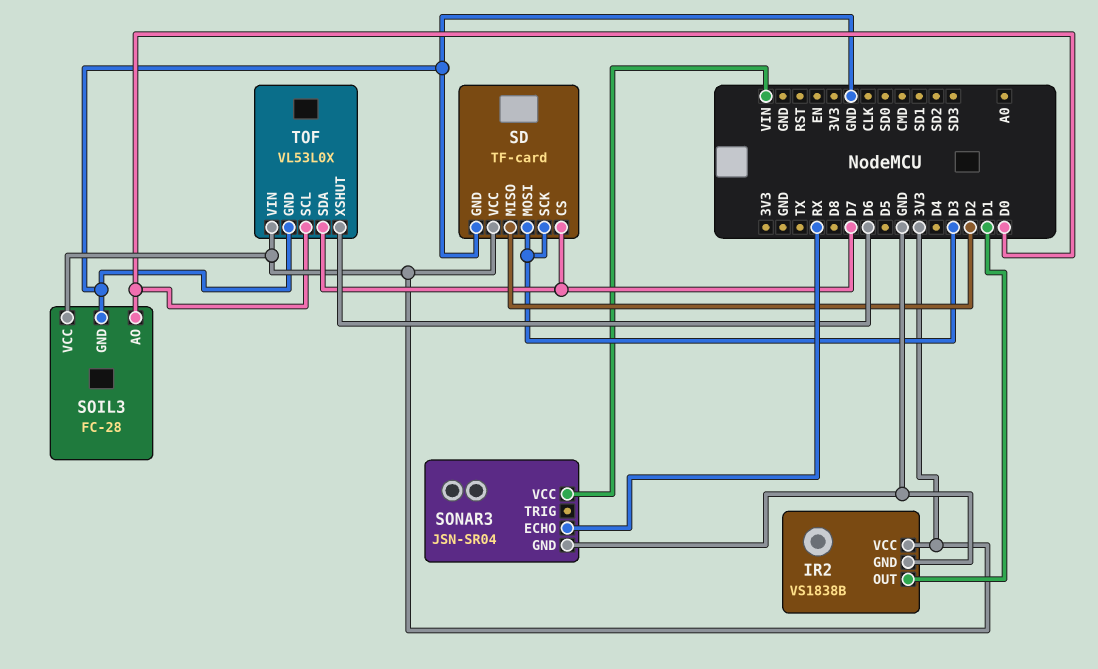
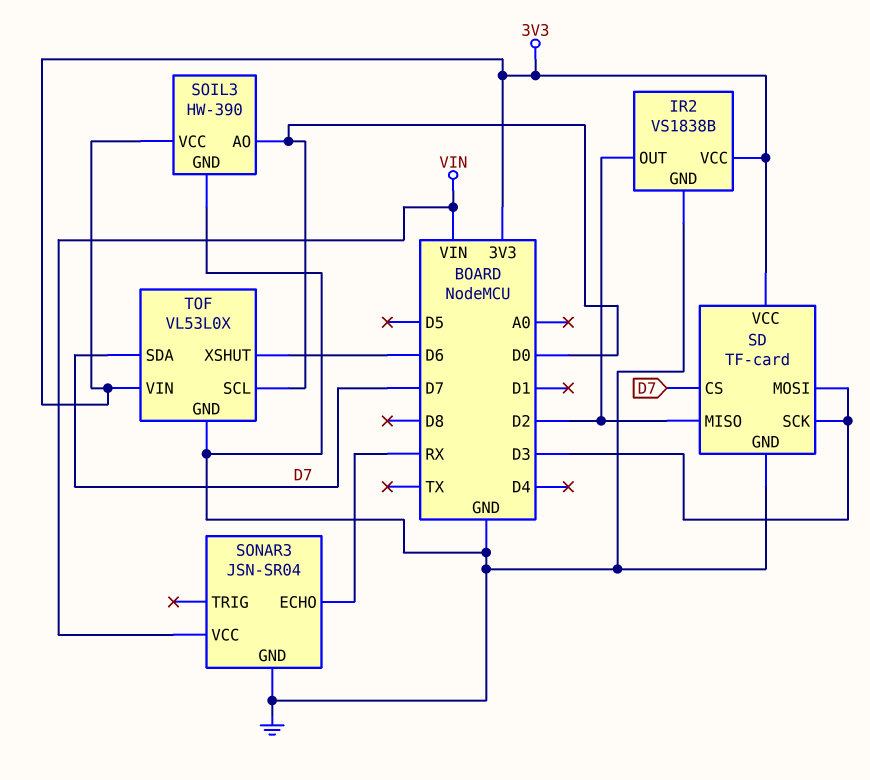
IR2 pin OUT: D1 -> D2
SOIL3: FC-28 -> HW-390

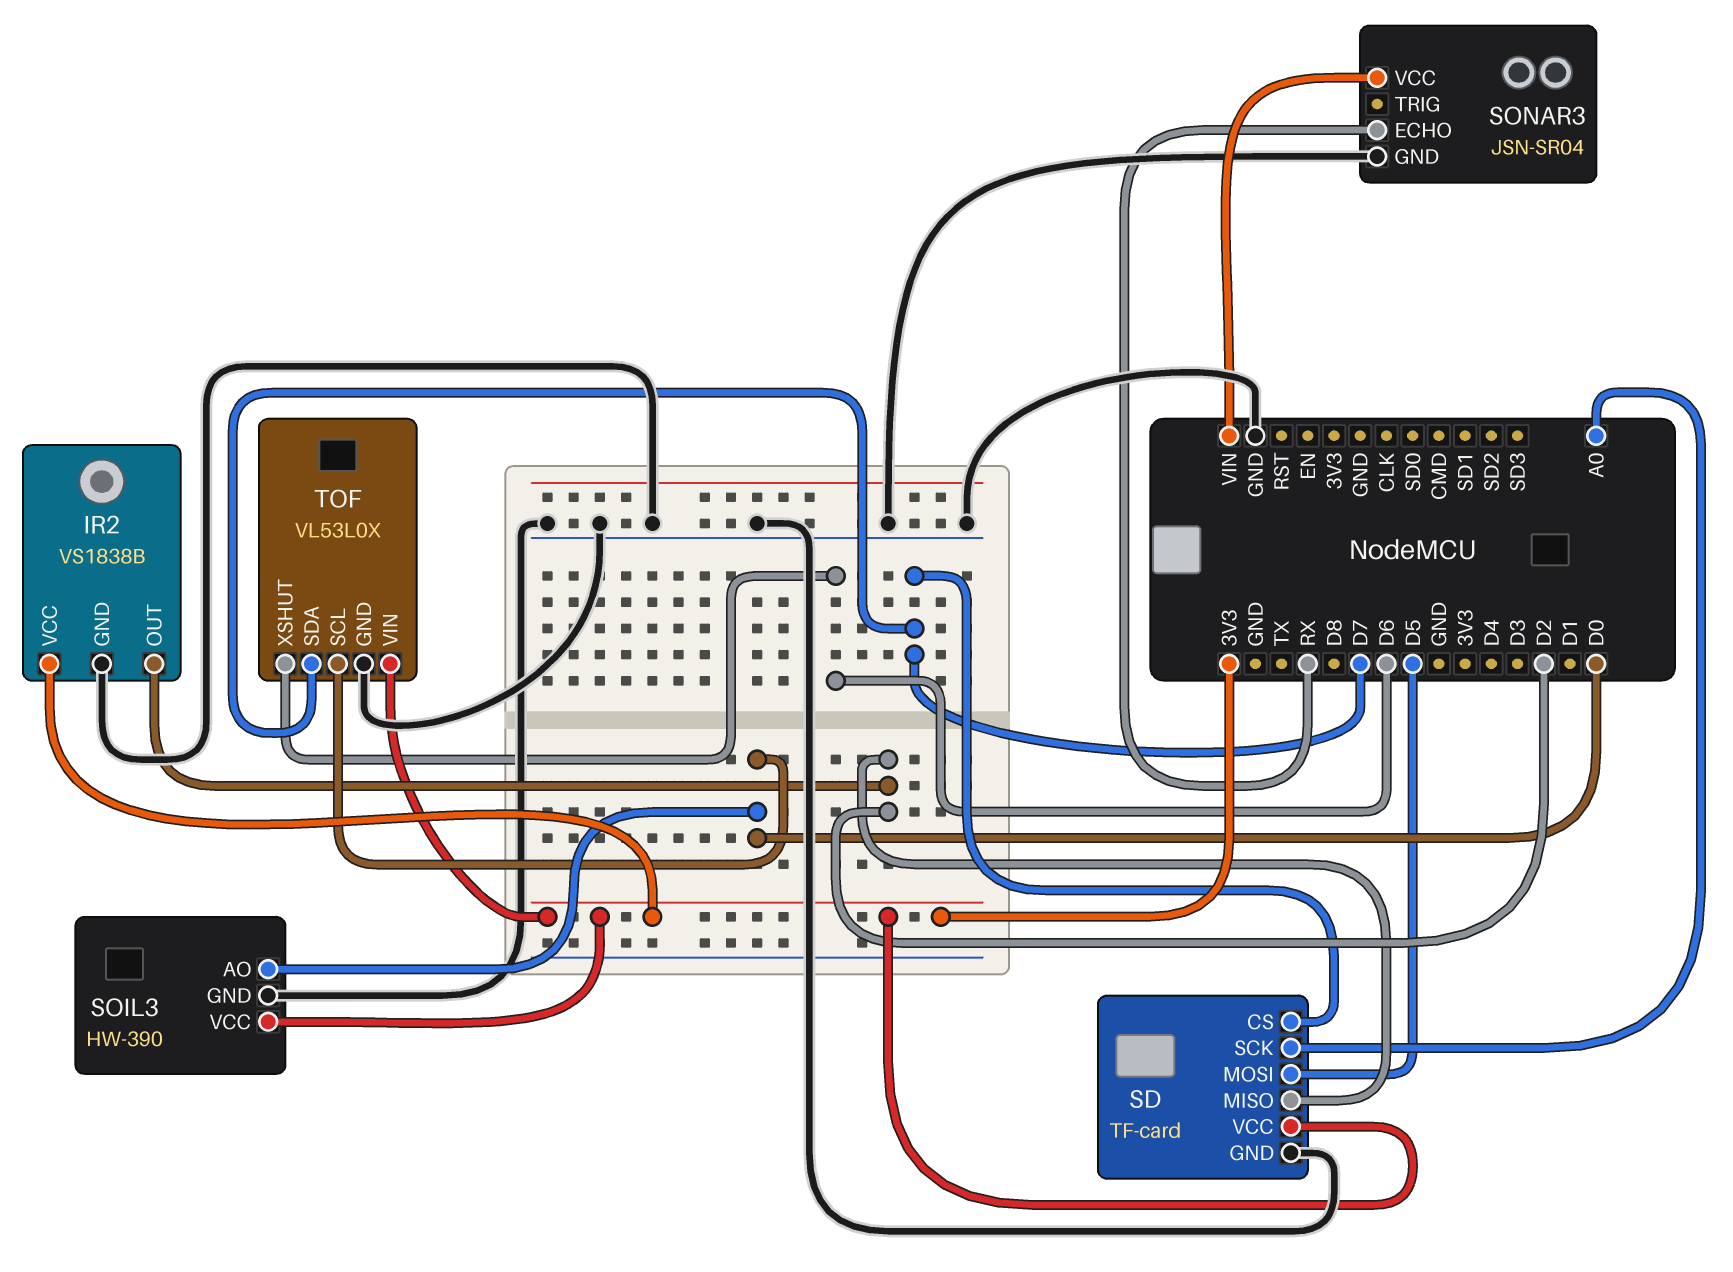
SD pin MOSI: D3 -> D5
SD pin SCK: D3 -> A0

